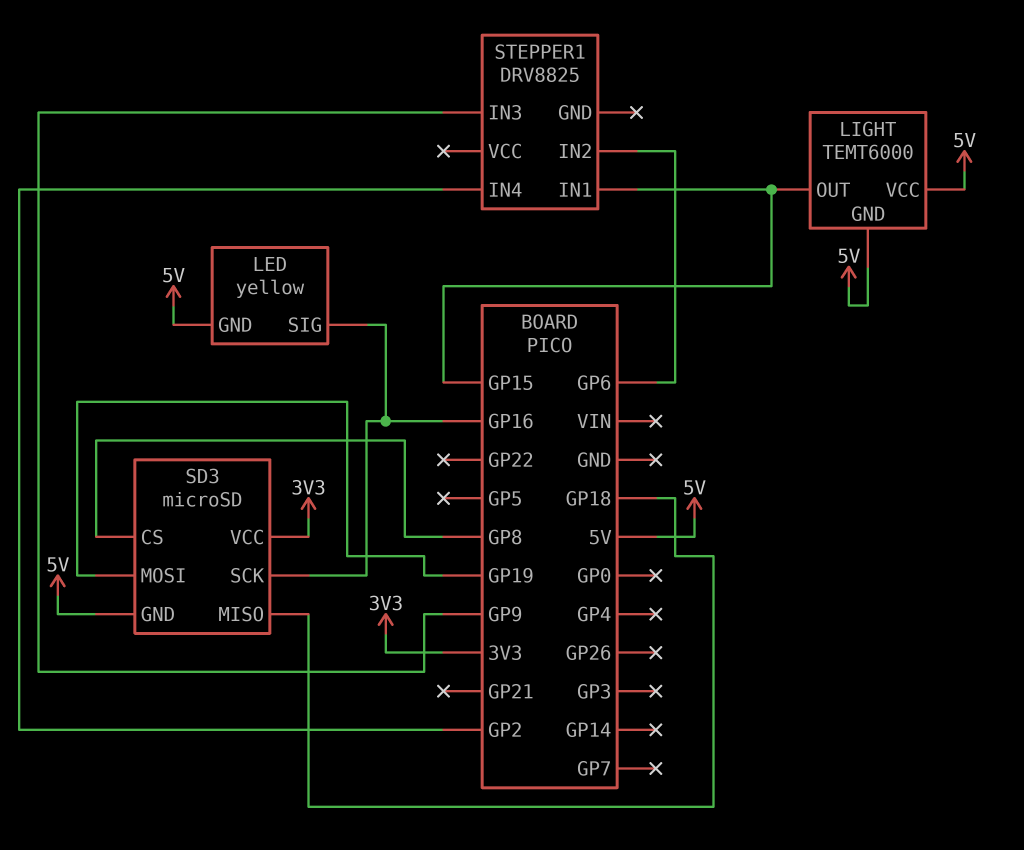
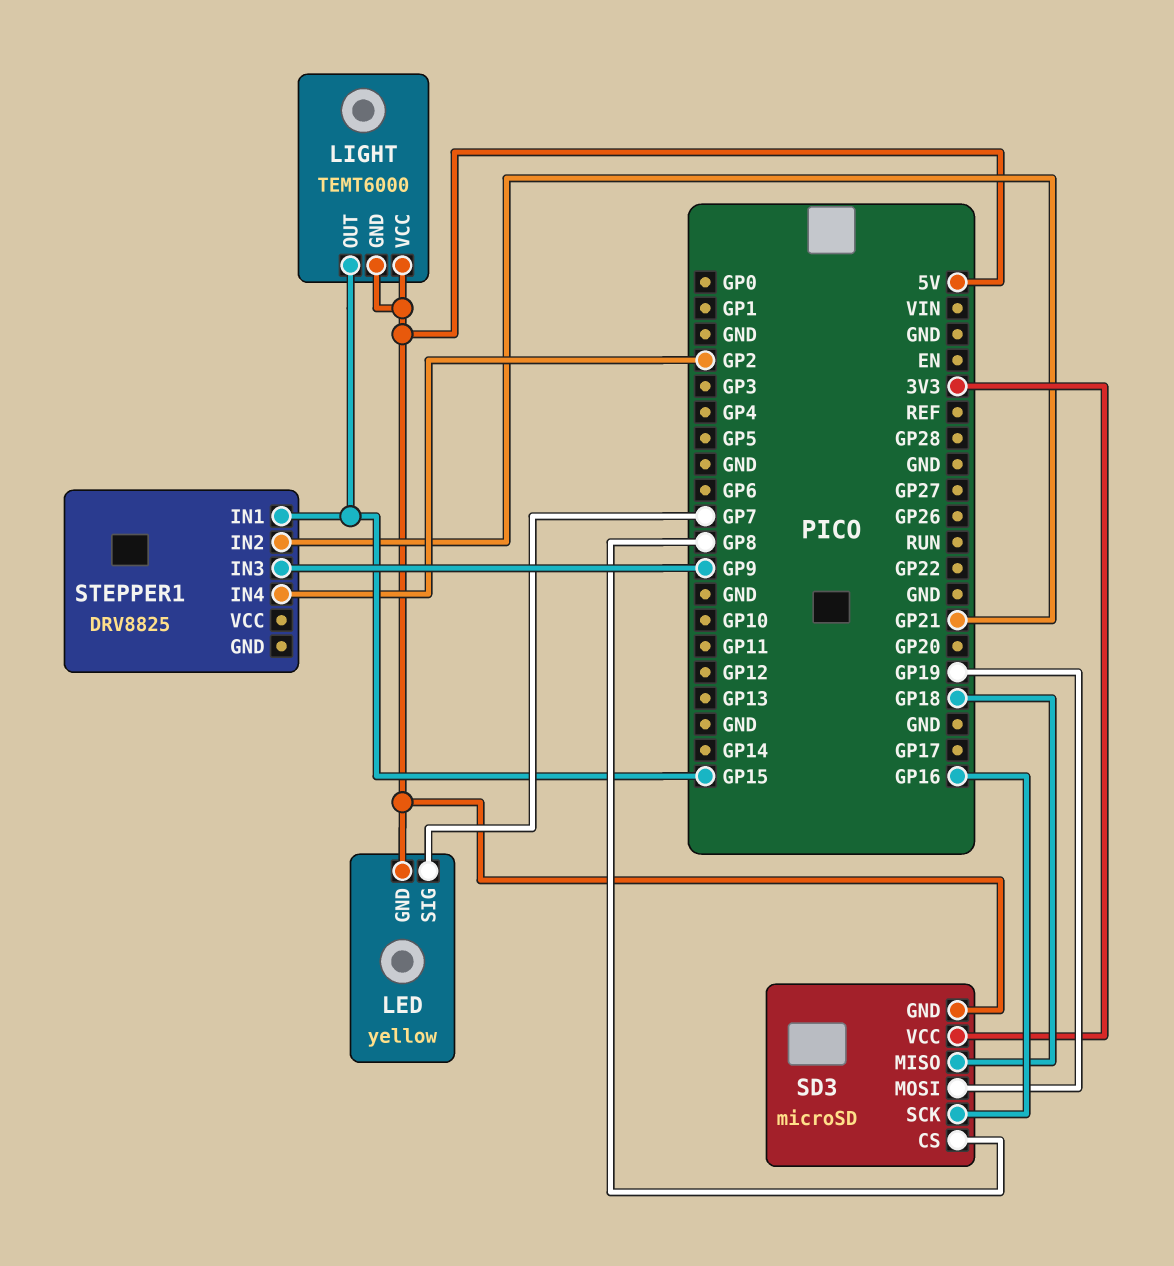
LED pin SIG: GP16 -> GP7
STEPPER1 pin IN2: GP6 -> GP21

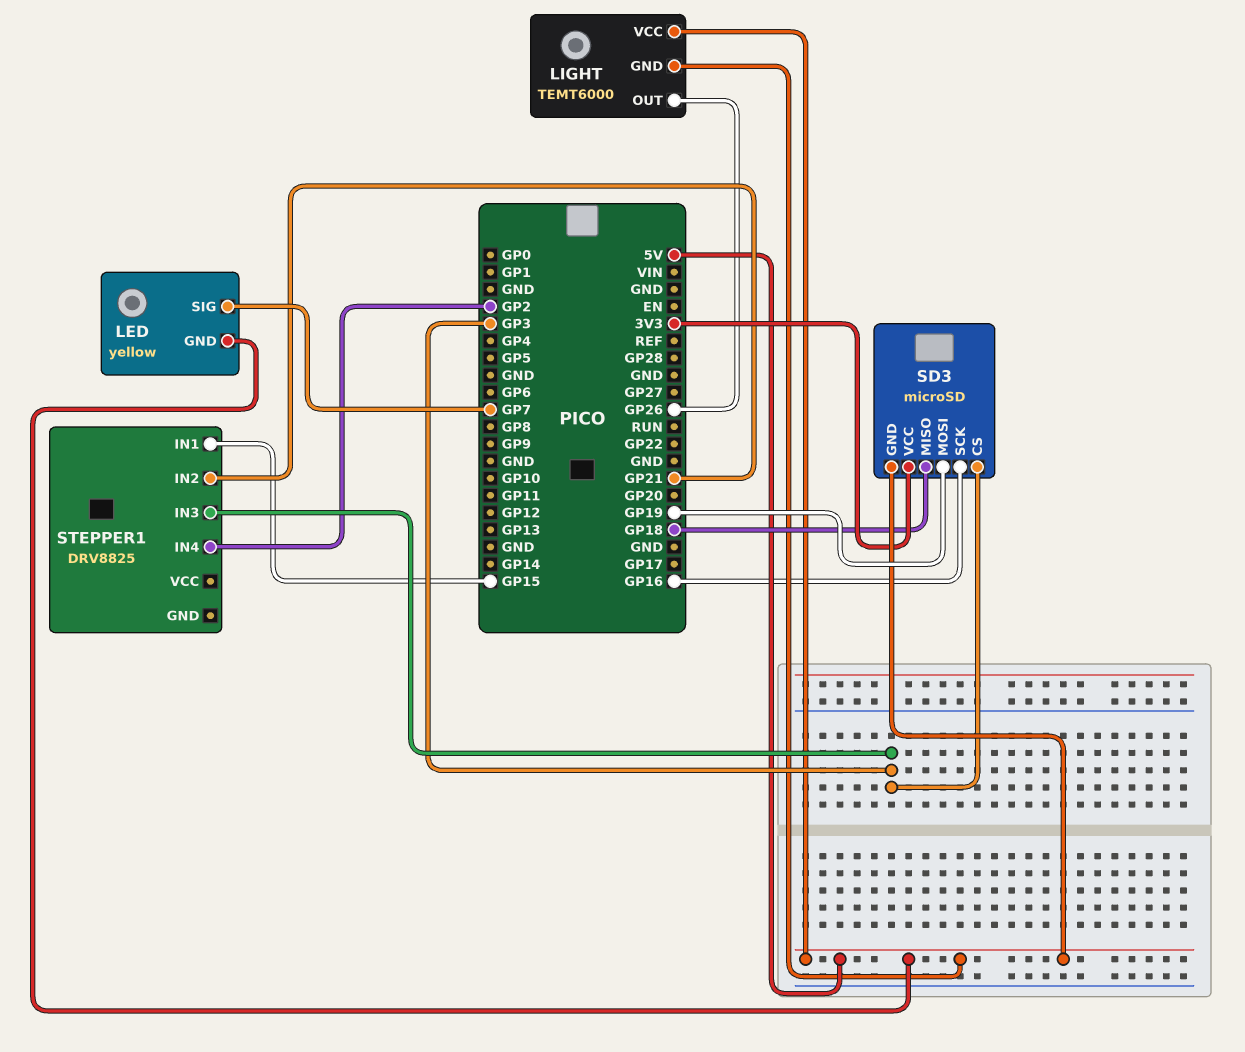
LIGHT pin OUT: GP15 -> GP26
SD3 pin CS: GP8 -> GP3
STEPPER1 pin IN3: GP9 -> GP3

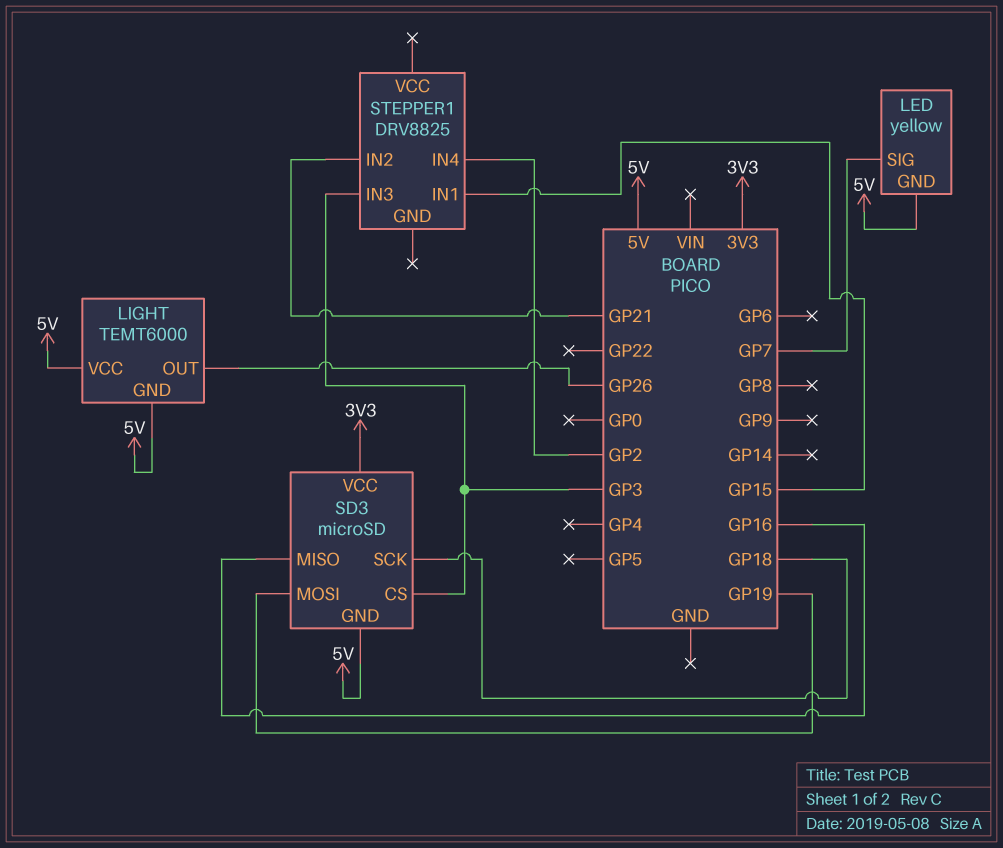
SD3 pin MISO: GP18 -> GP16
SD3 pin SCK: GP16 -> GP18

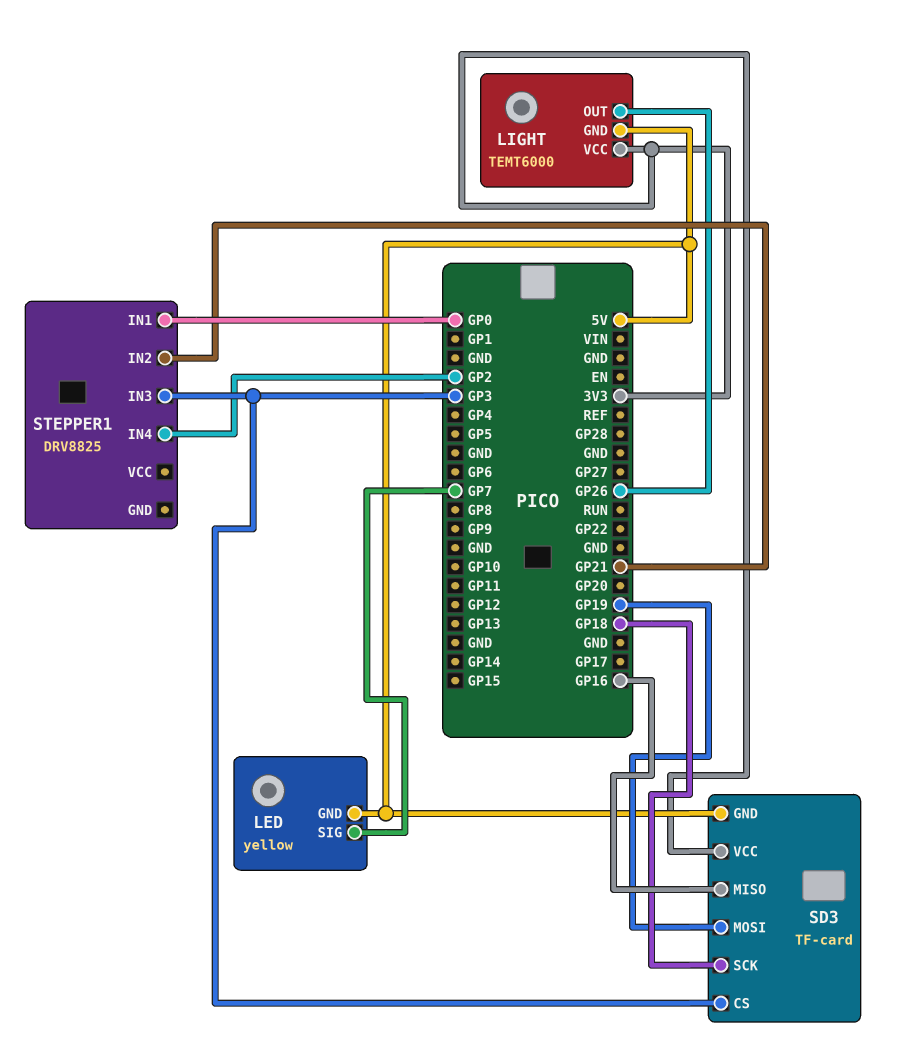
LIGHT pin VCC: 5V -> 3V3
SD3: microSD -> TF-card
STEPPER1 pin IN1: GP15 -> GP0

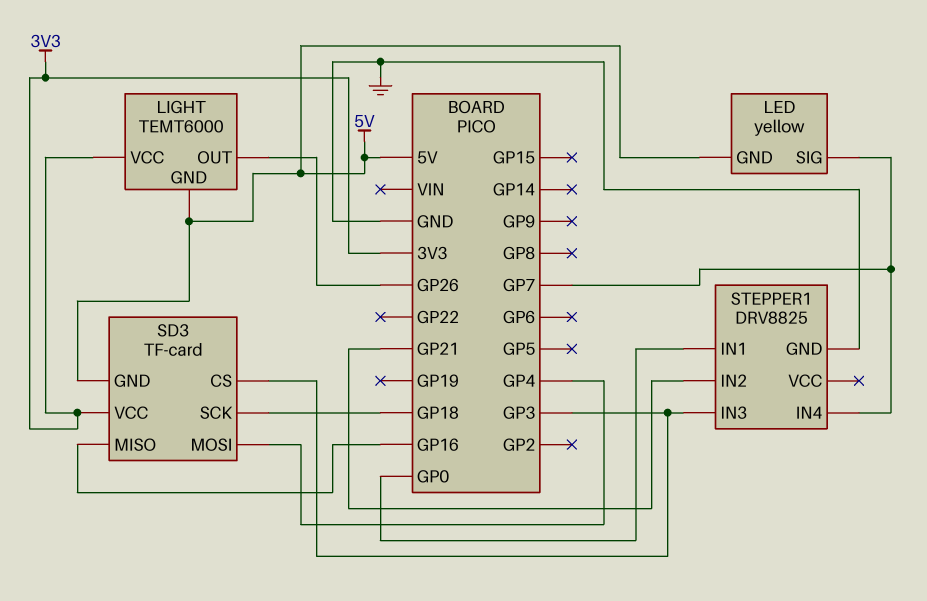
SD3 pin MOSI: GP19 -> GP4
STEPPER1 pin GND: none -> GND
STEPPER1 pin IN4: GP2 -> GP7

